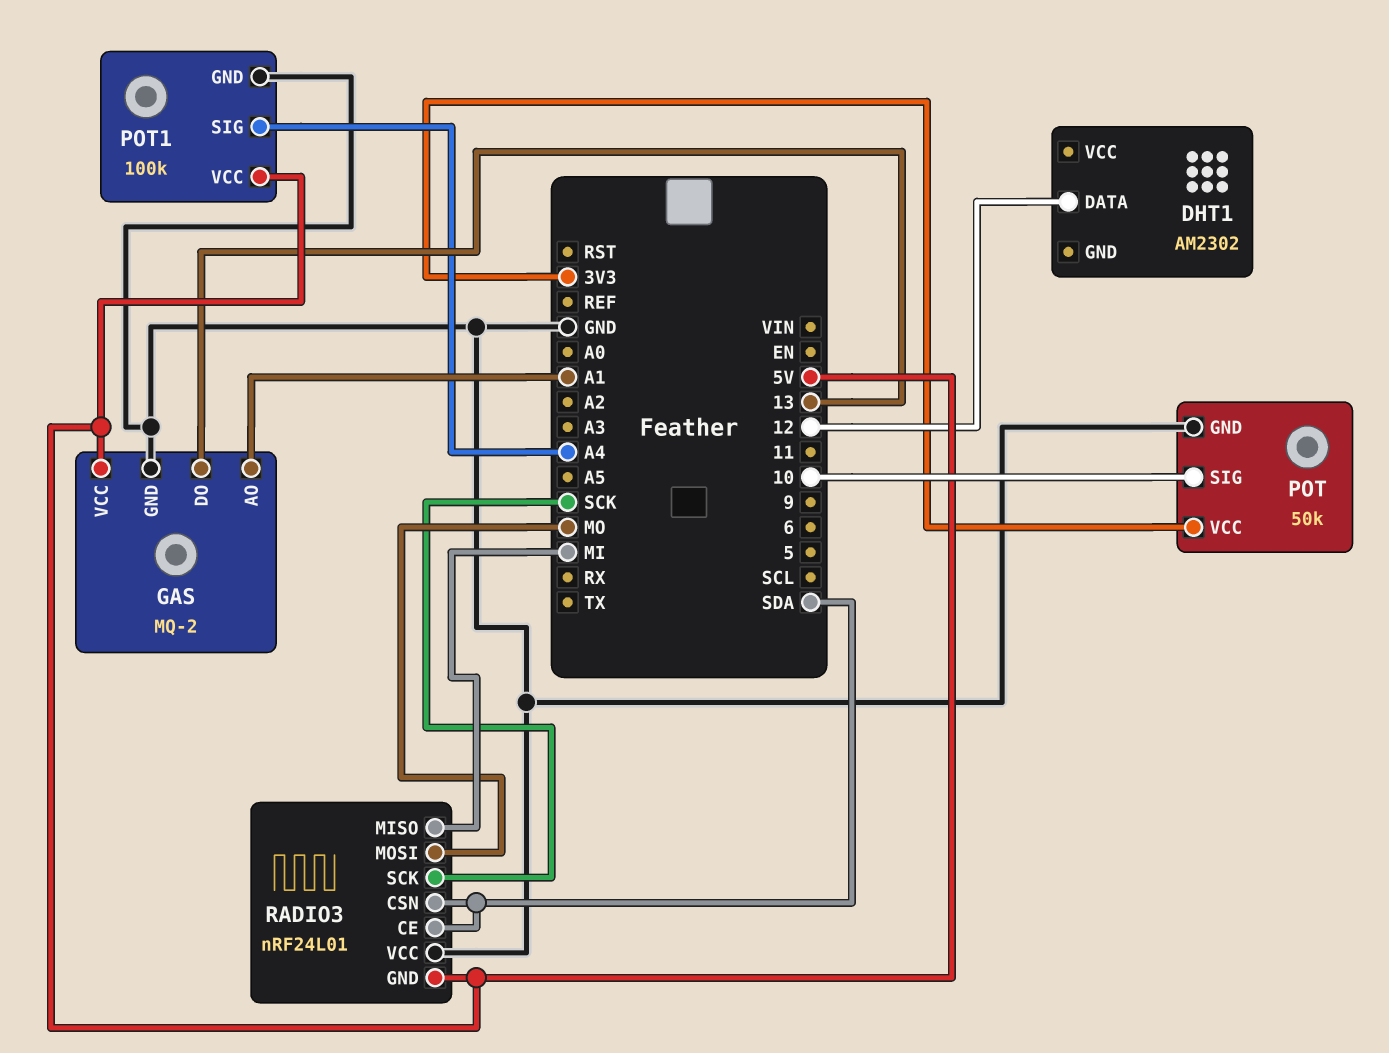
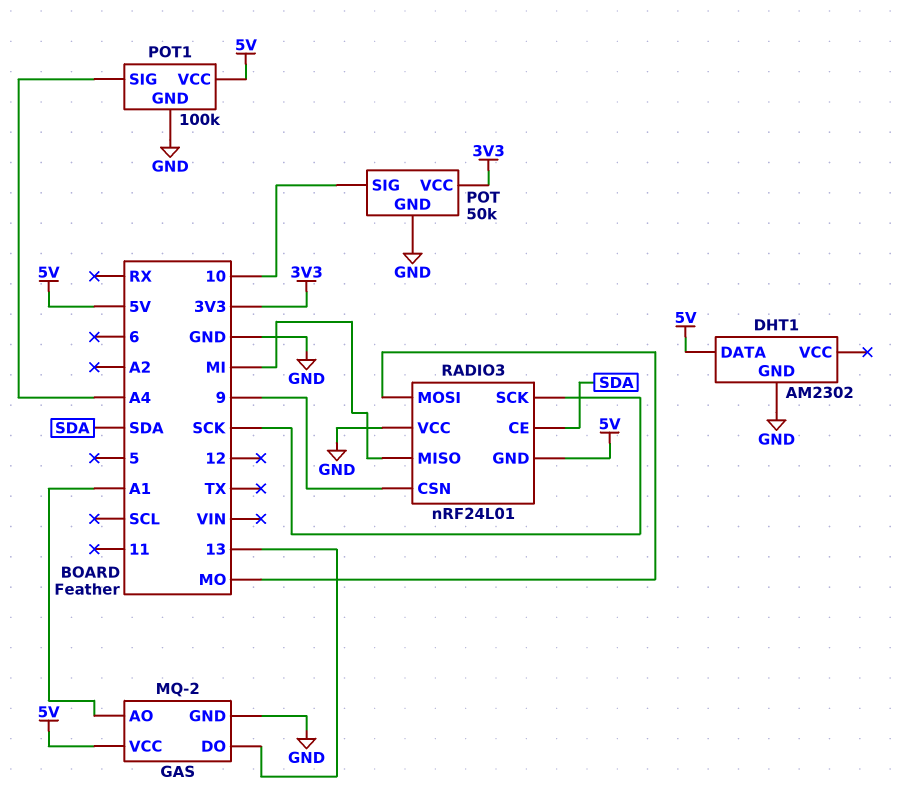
DHT1 pin DATA: 12 -> 5V
DHT1 pin GND: none -> GND
RADIO3 pin CSN: SDA -> 9

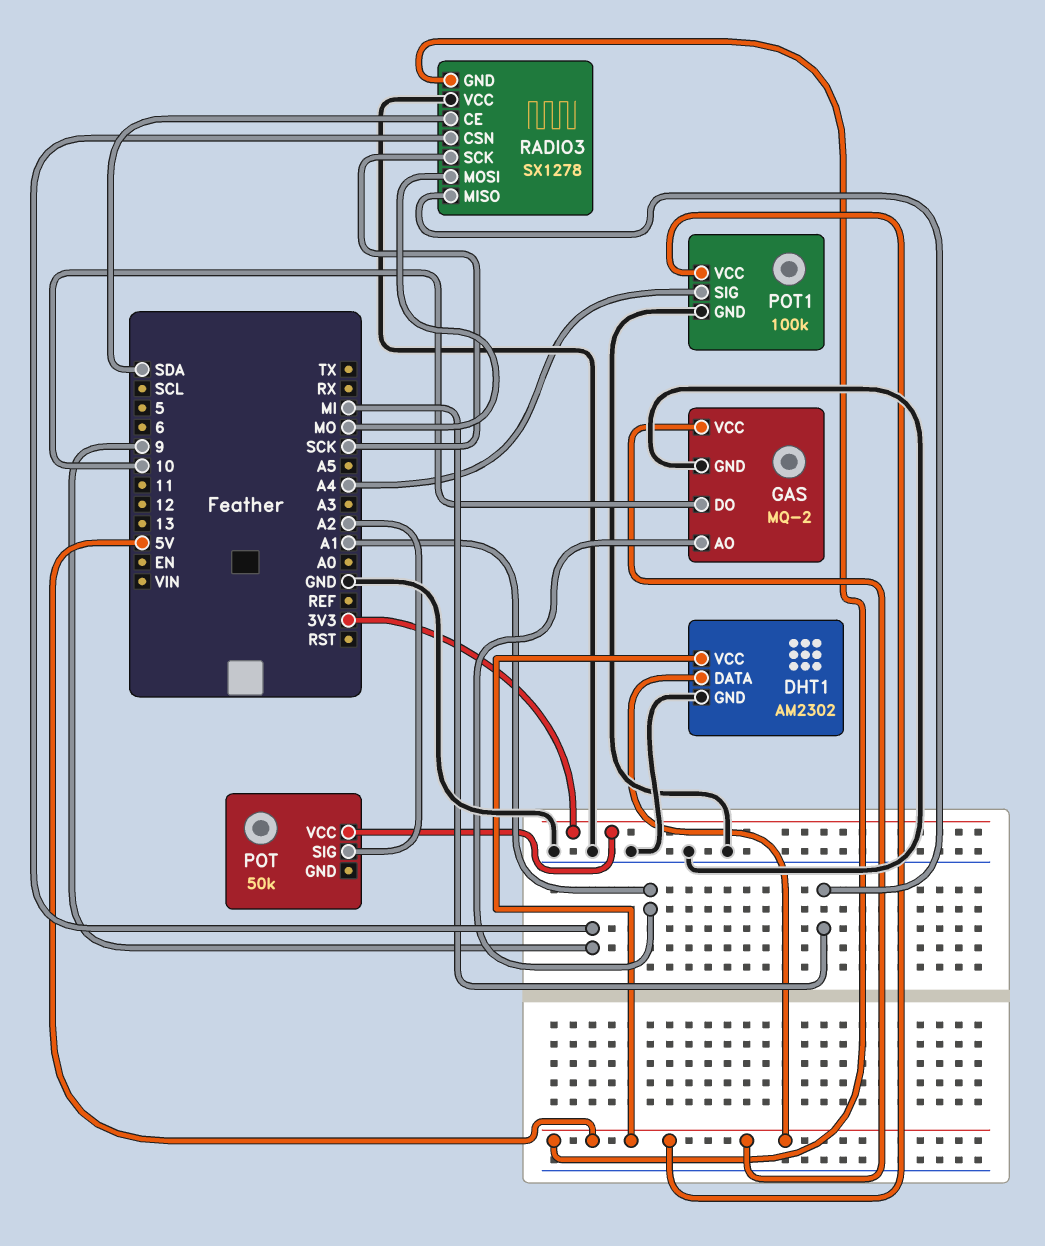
DHT1 pin VCC: none -> 5V
GAS pin DO: 13 -> 10
POT pin GND: GND -> none
POT pin SIG: 10 -> A2
RADIO3: nRF24L01 -> SX1278

